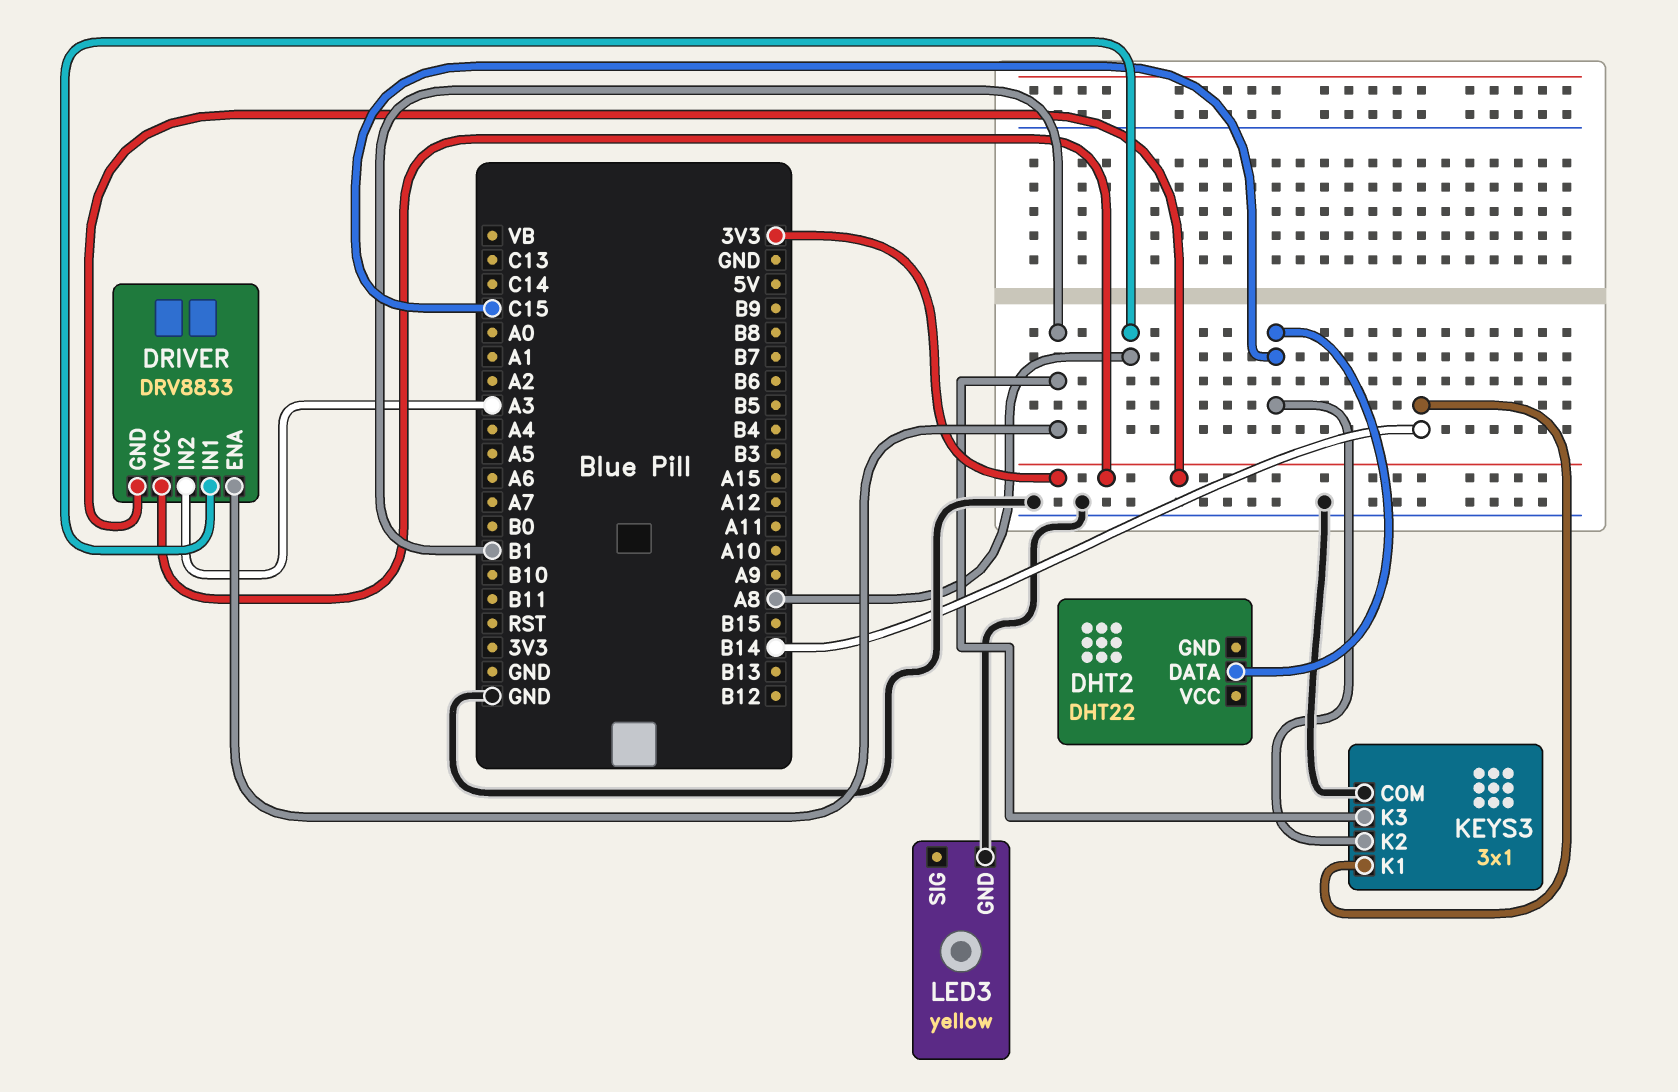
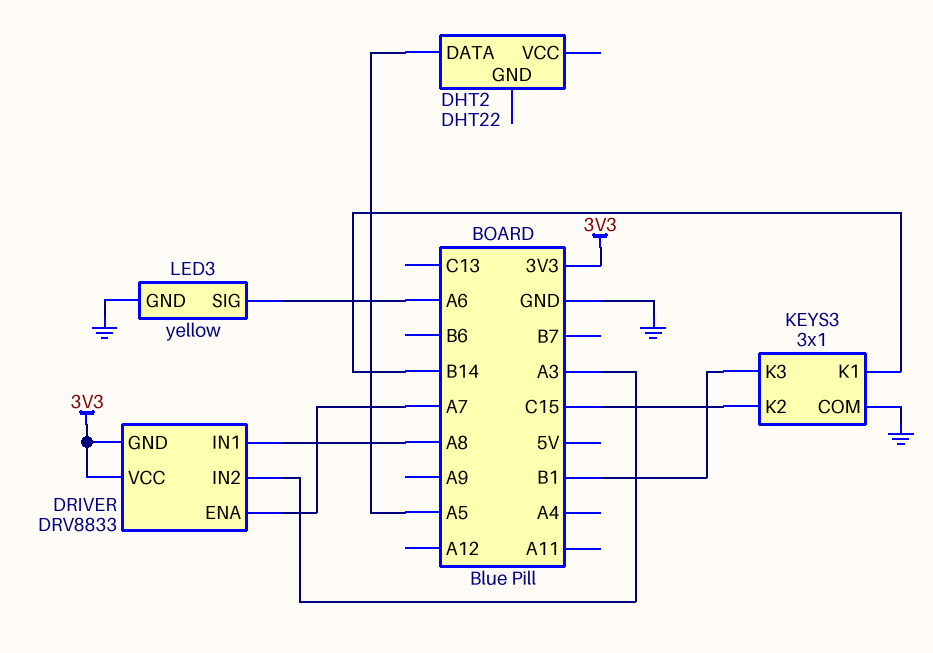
DHT2 pin DATA: C15 -> A5
DRIVER pin ENA: B1 -> A7
LED3 pin SIG: none -> A6

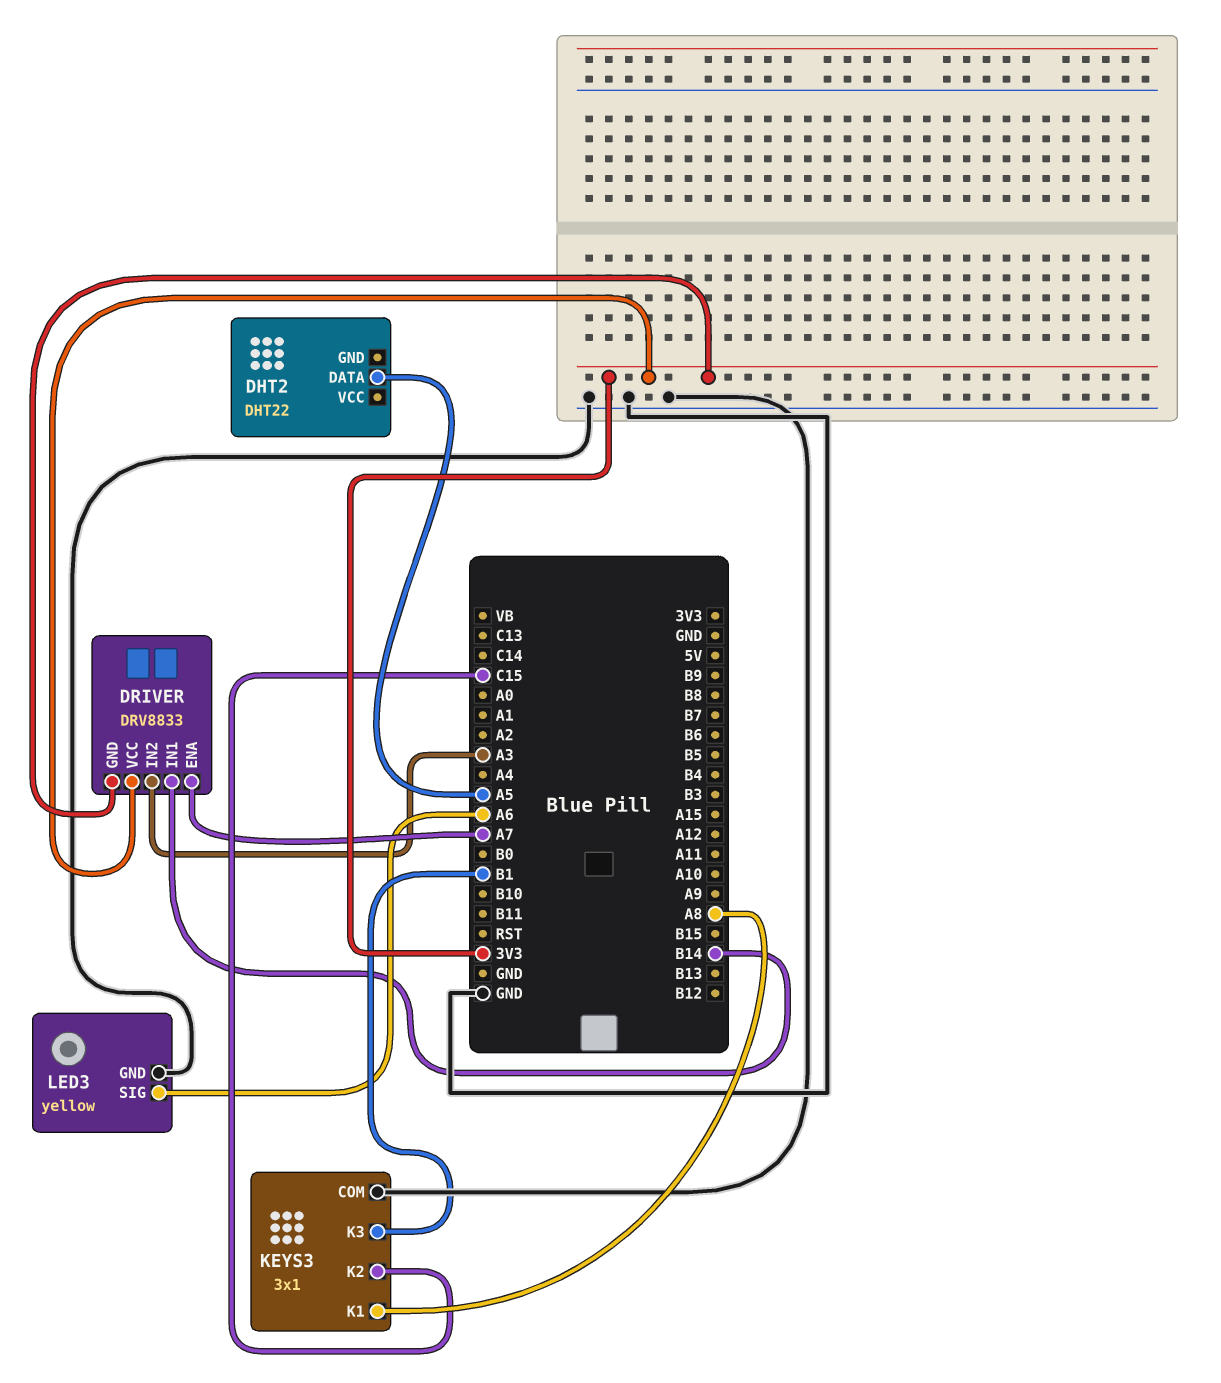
DRIVER pin IN1: A8 -> B14
KEYS3 pin K1: B14 -> A8

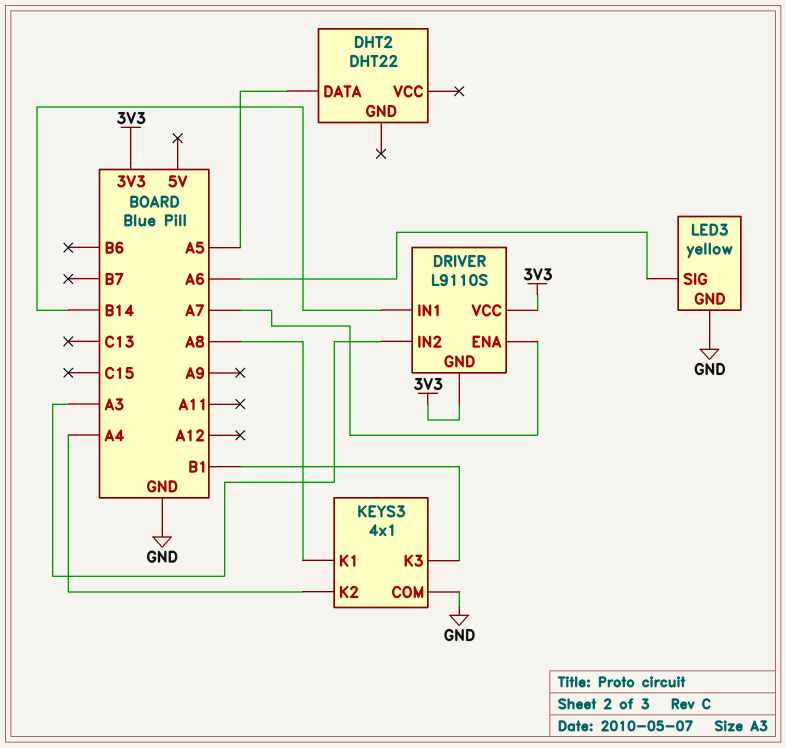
DRIVER: DRV8833 -> L9110S
KEYS3: 3x1 -> 4x1
KEYS3 pin K2: C15 -> A4

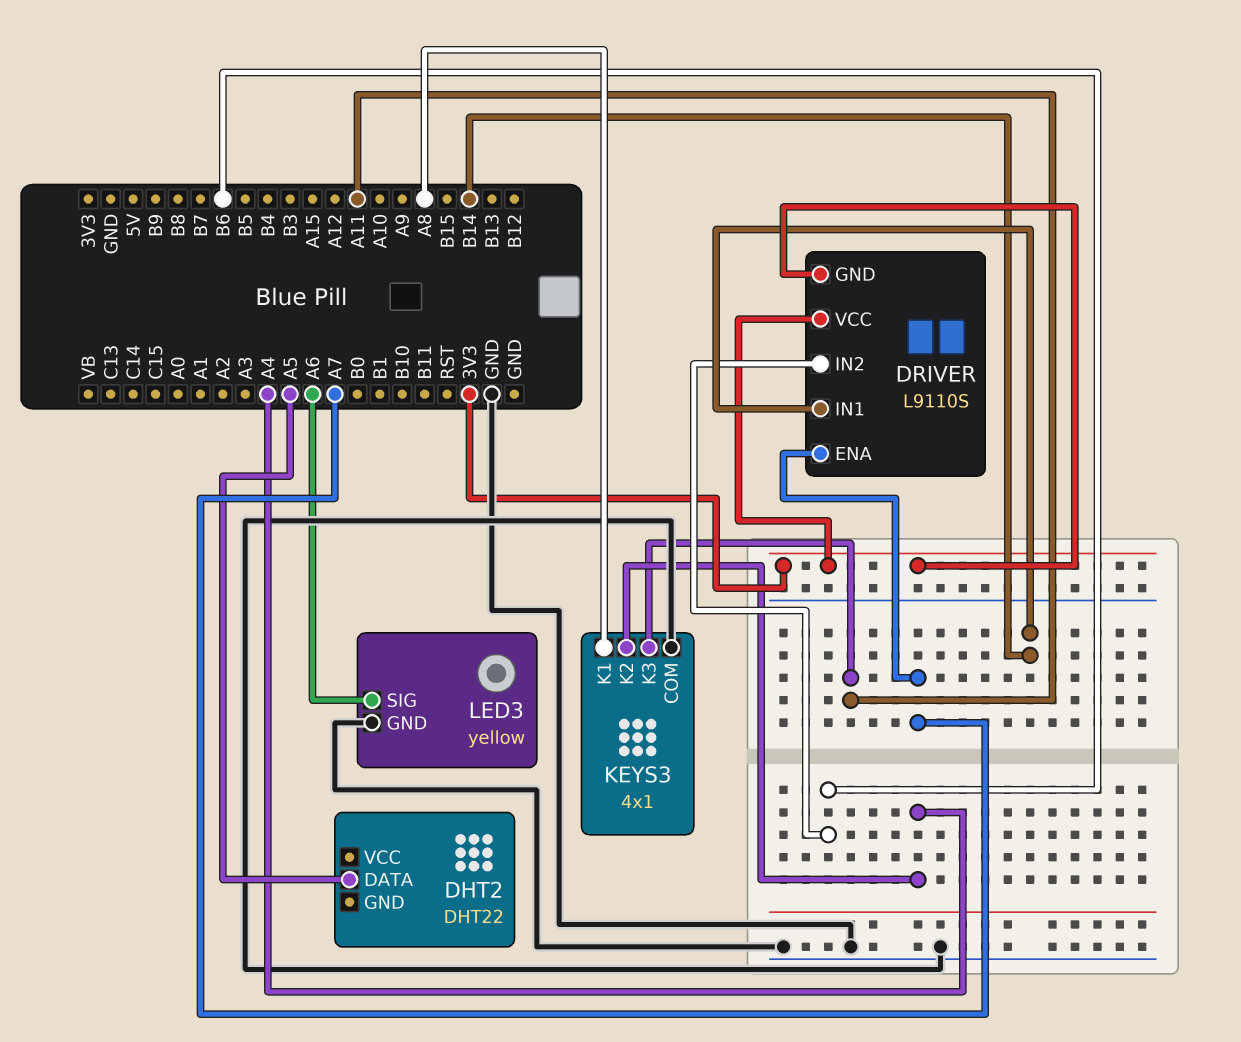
DRIVER pin IN2: A3 -> B6
KEYS3 pin K3: B1 -> A11

